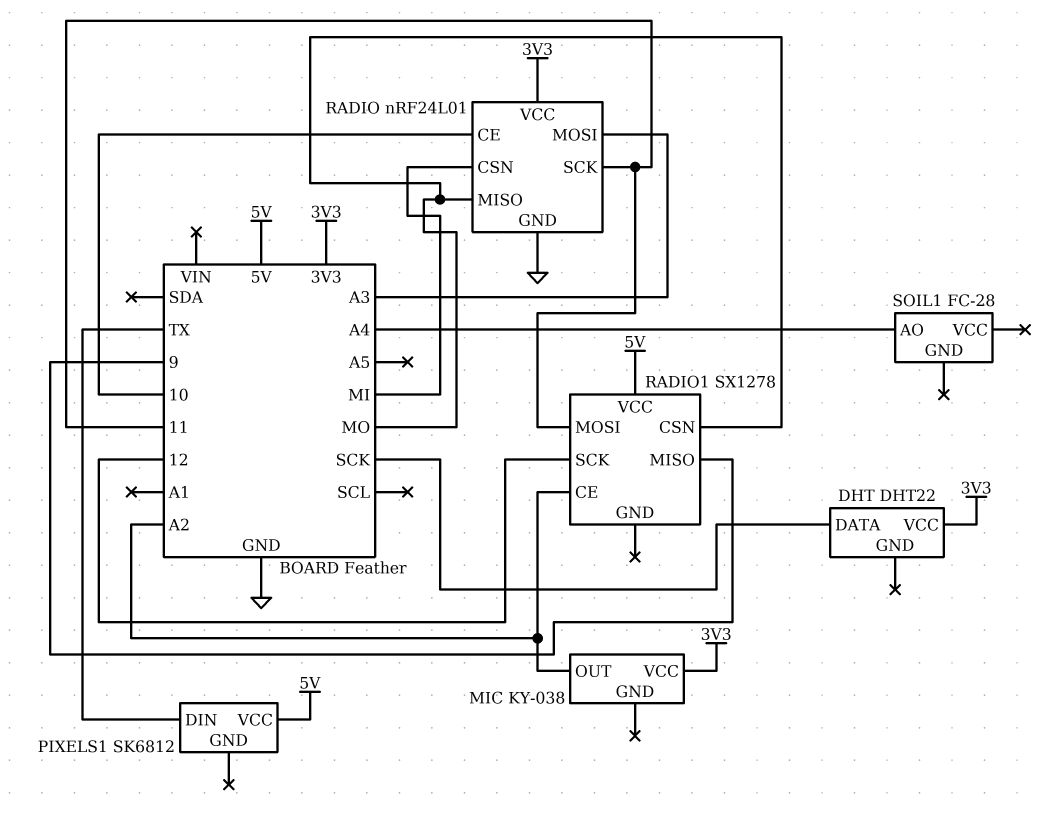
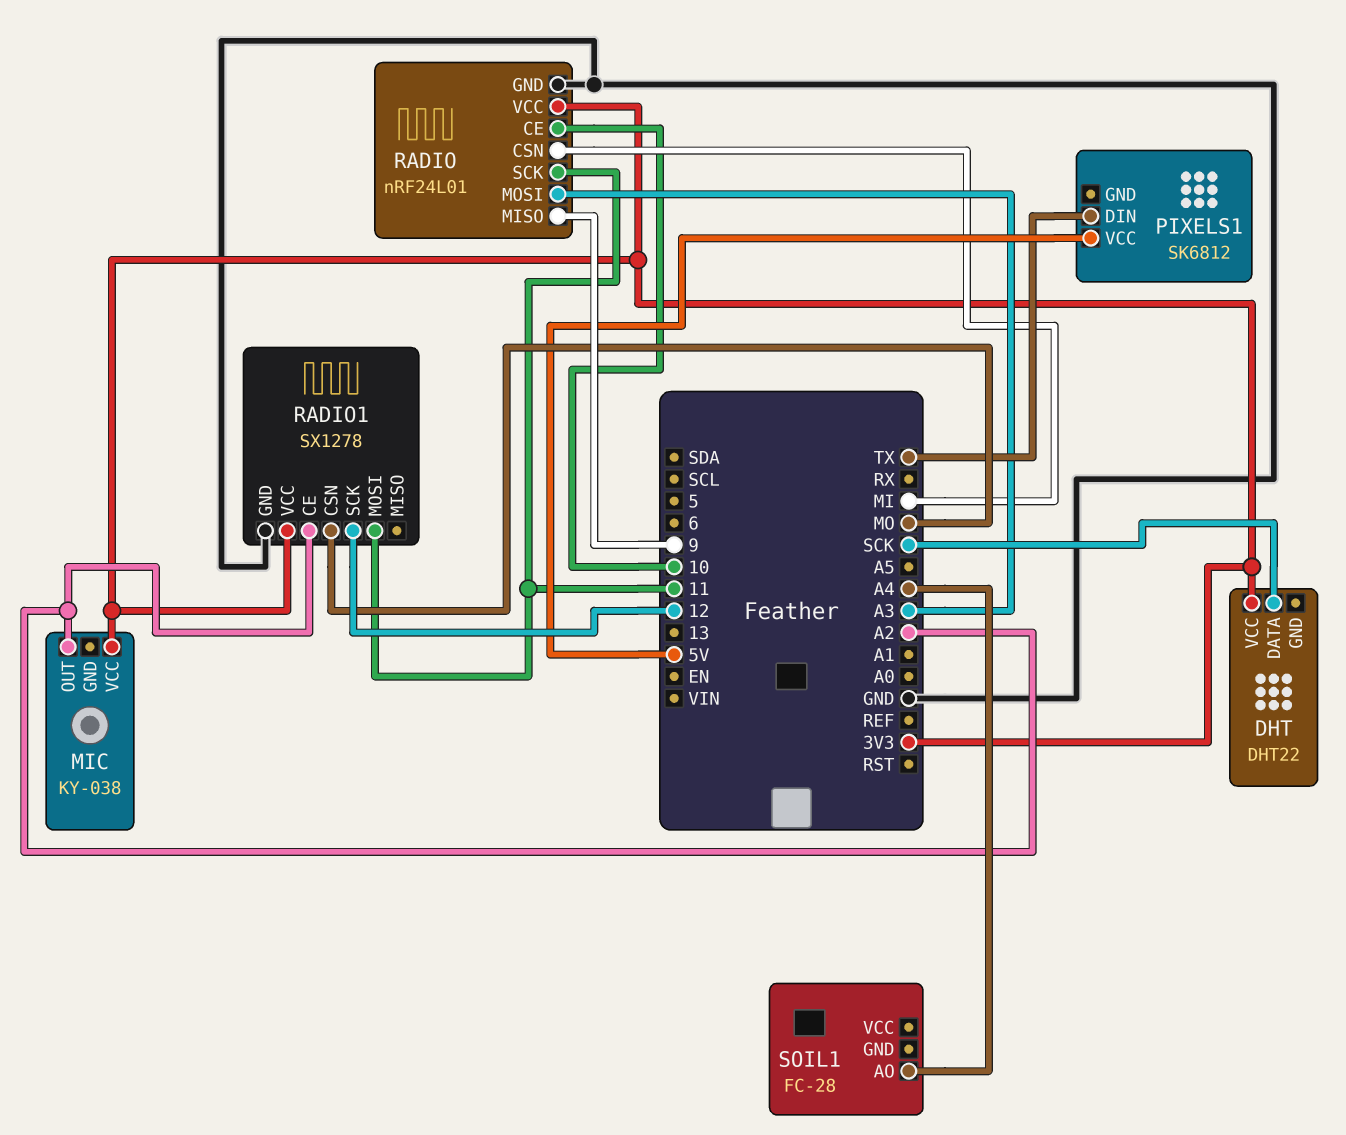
RADIO pin MISO: MO -> 9
RADIO1 pin GND: none -> GND
RADIO1 pin MISO: 9 -> none
RADIO1 pin VCC: 5V -> 3V3

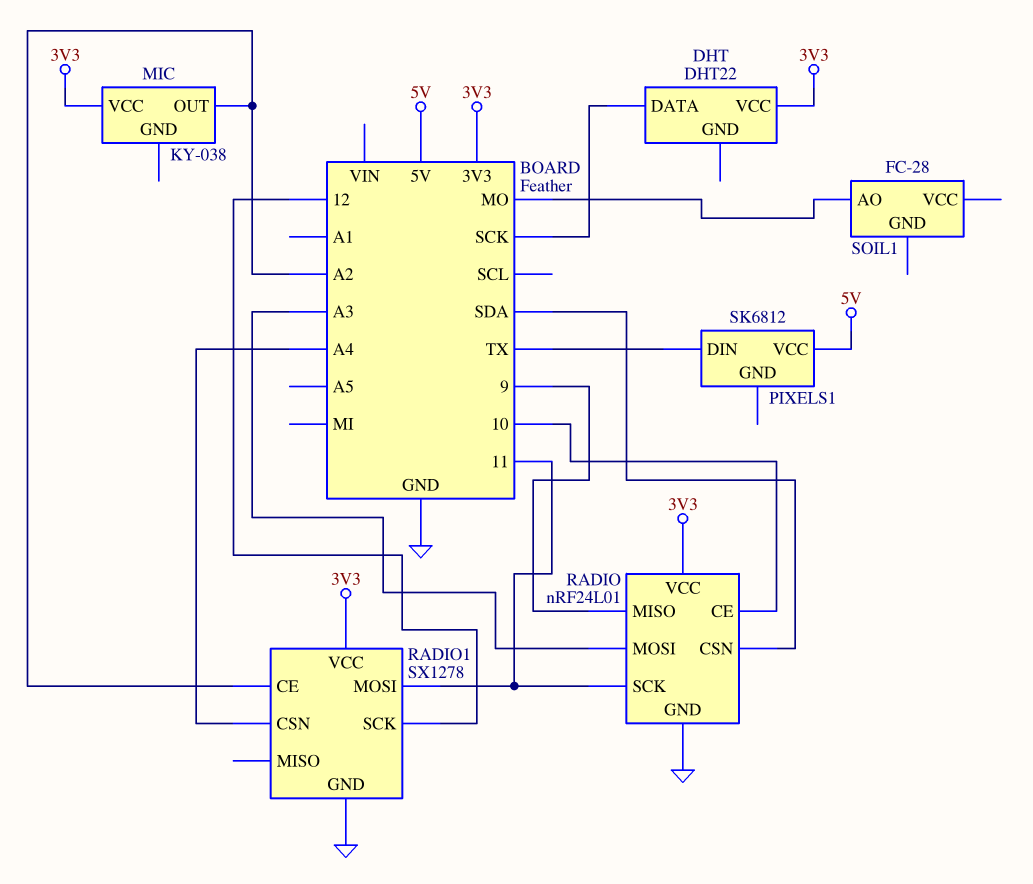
RADIO pin CSN: MI -> SDA
RADIO1 pin CSN: MO -> A4
SOIL1 pin AO: A4 -> MO

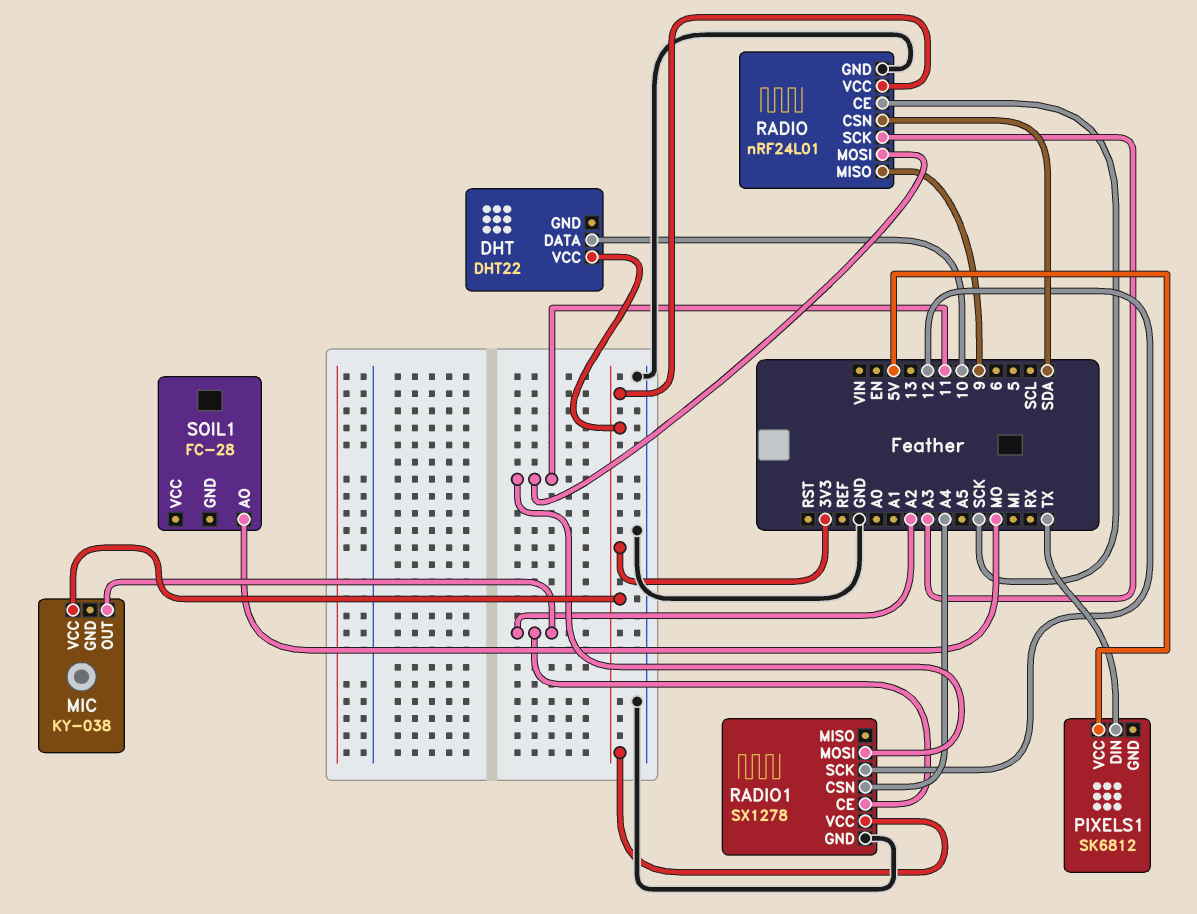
DHT pin DATA: SCK -> 10
RADIO pin CE: 10 -> SCK
RADIO pin MOSI: A3 -> 11
RADIO pin SCK: 11 -> A3

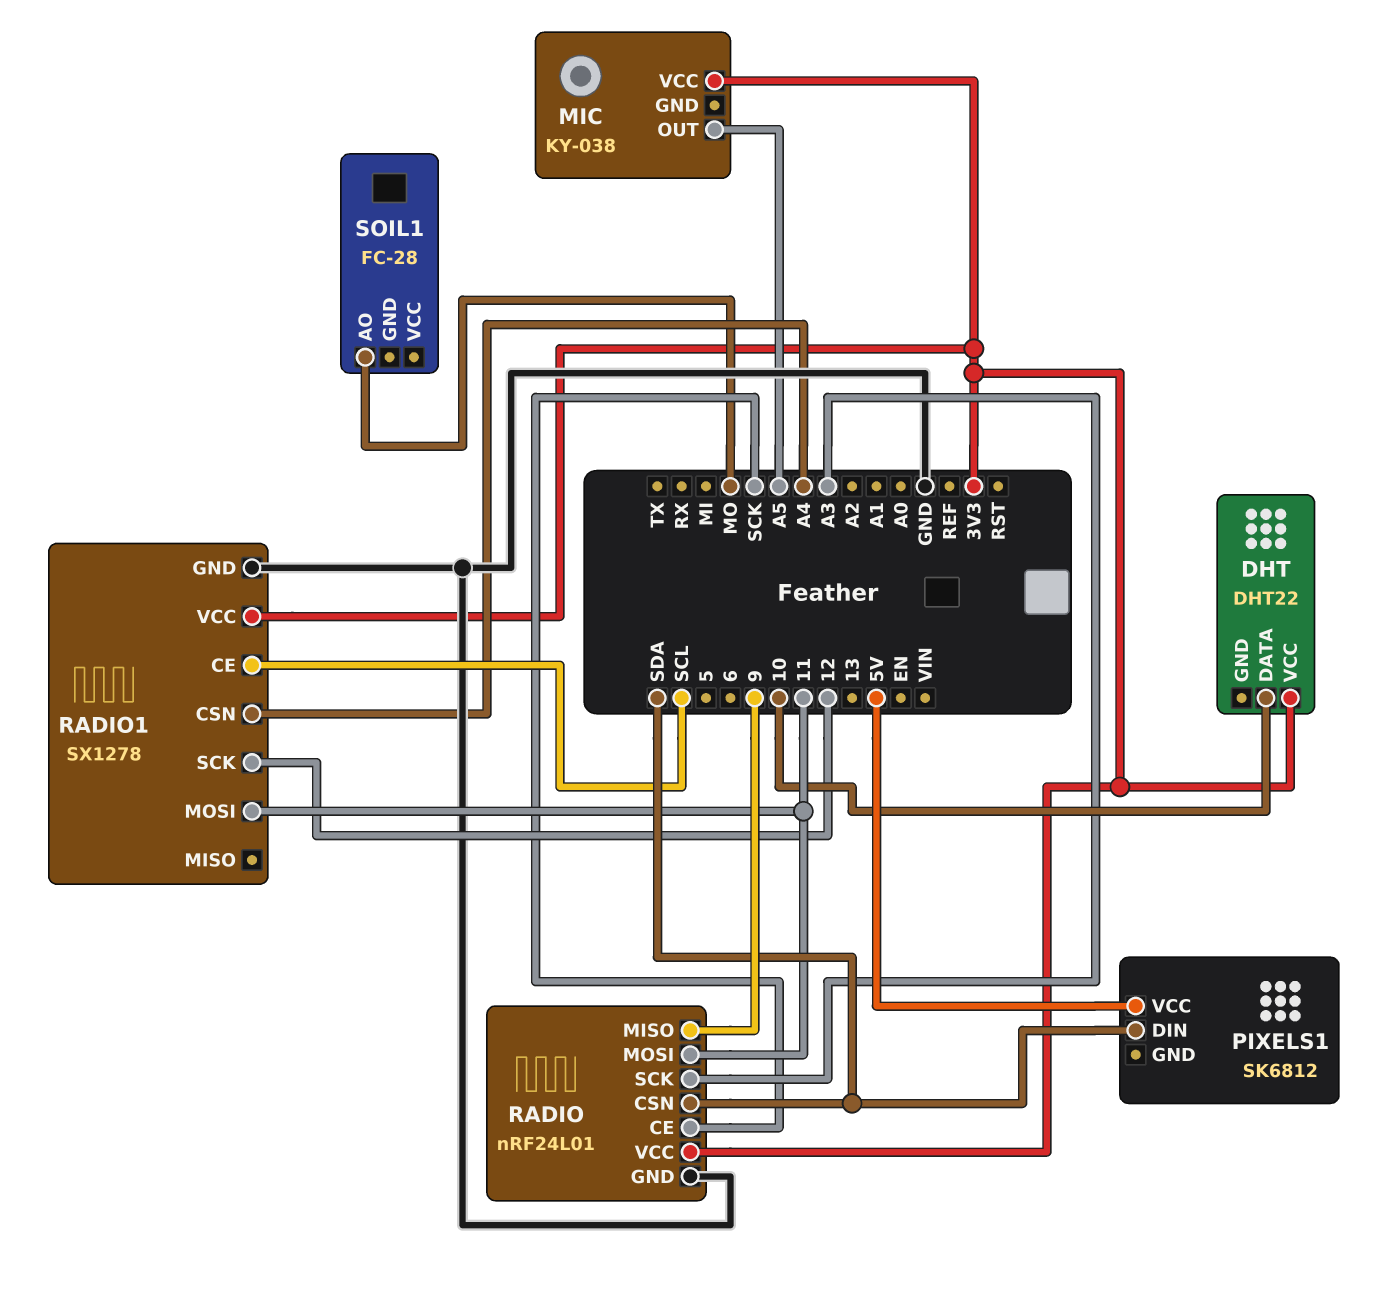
MIC pin OUT: A2 -> A5
PIXELS1 pin DIN: TX -> SDA
RADIO1 pin CE: A2 -> SCL

